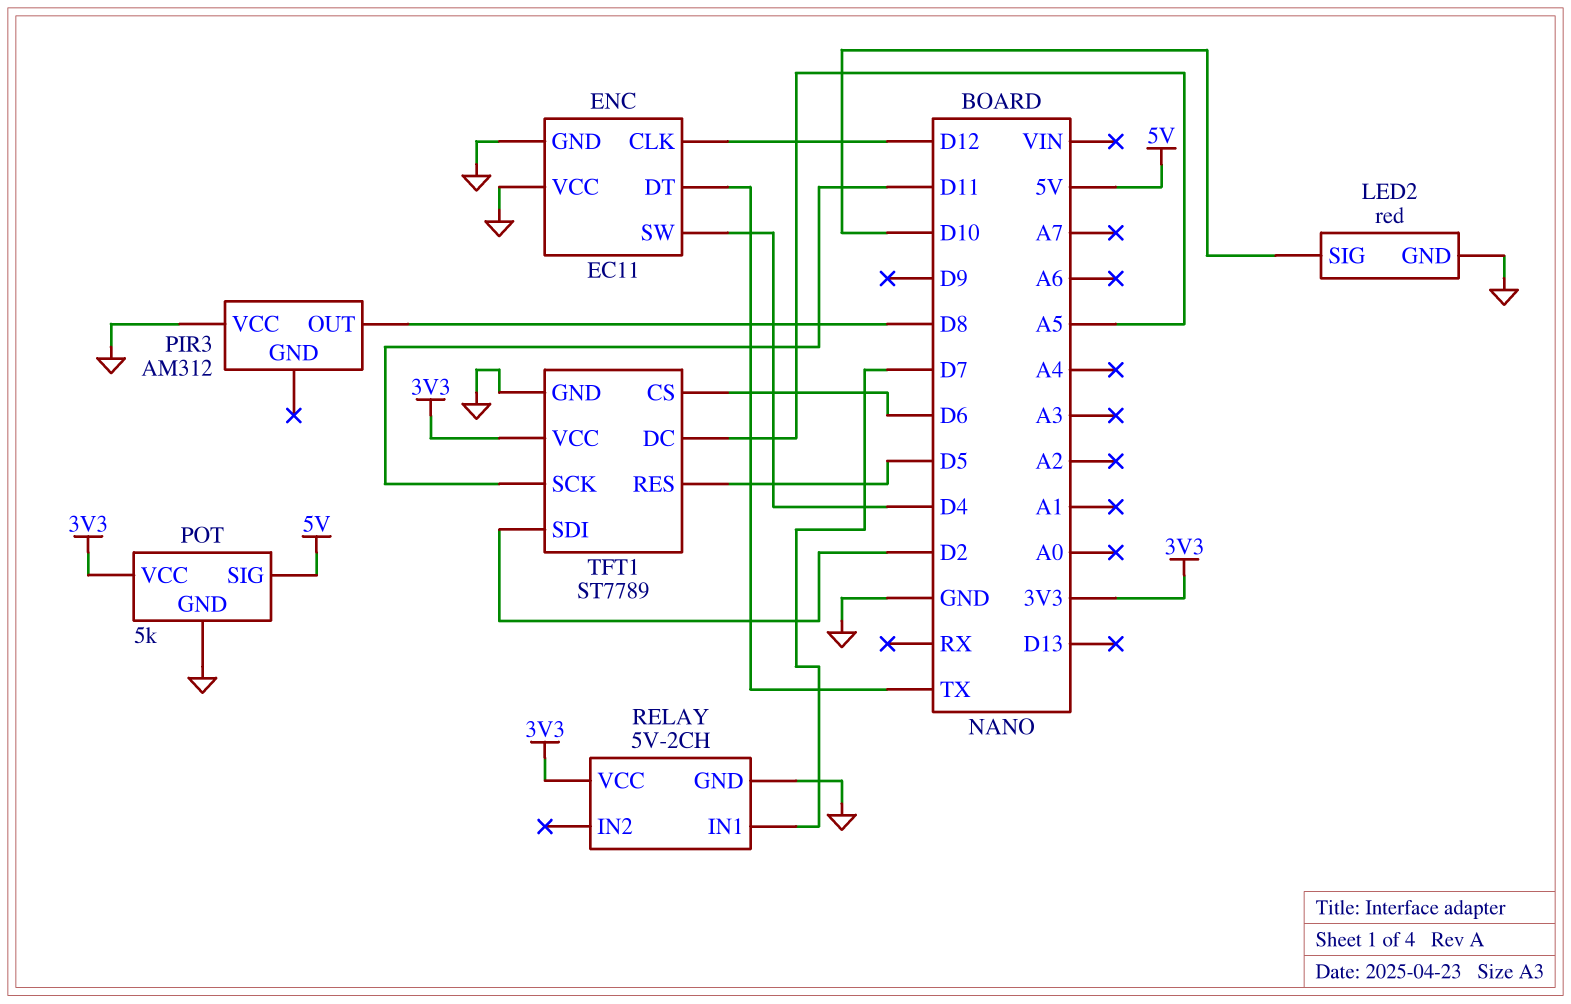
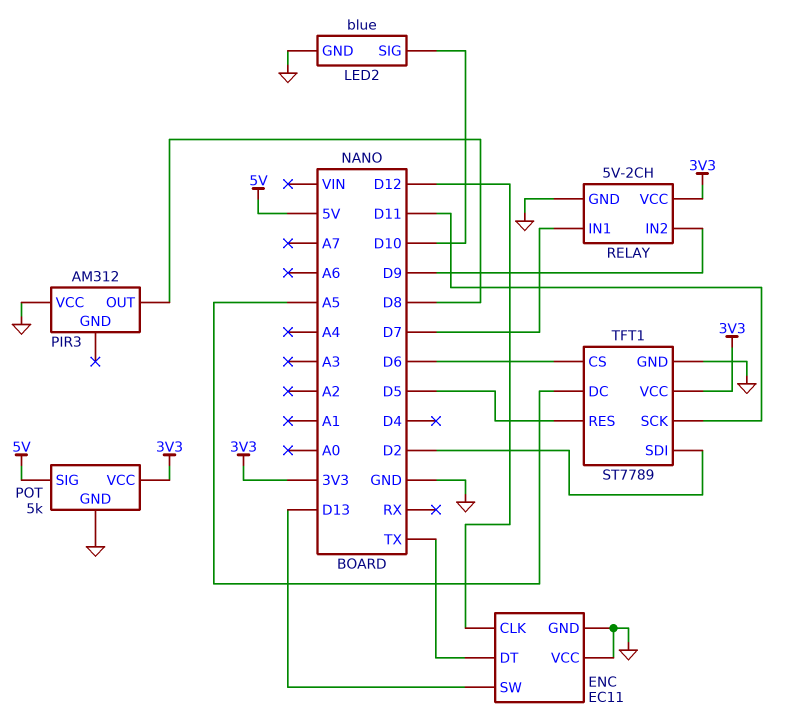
ENC pin SW: D4 -> D13
LED2: red -> blue
RELAY pin IN2: none -> D9

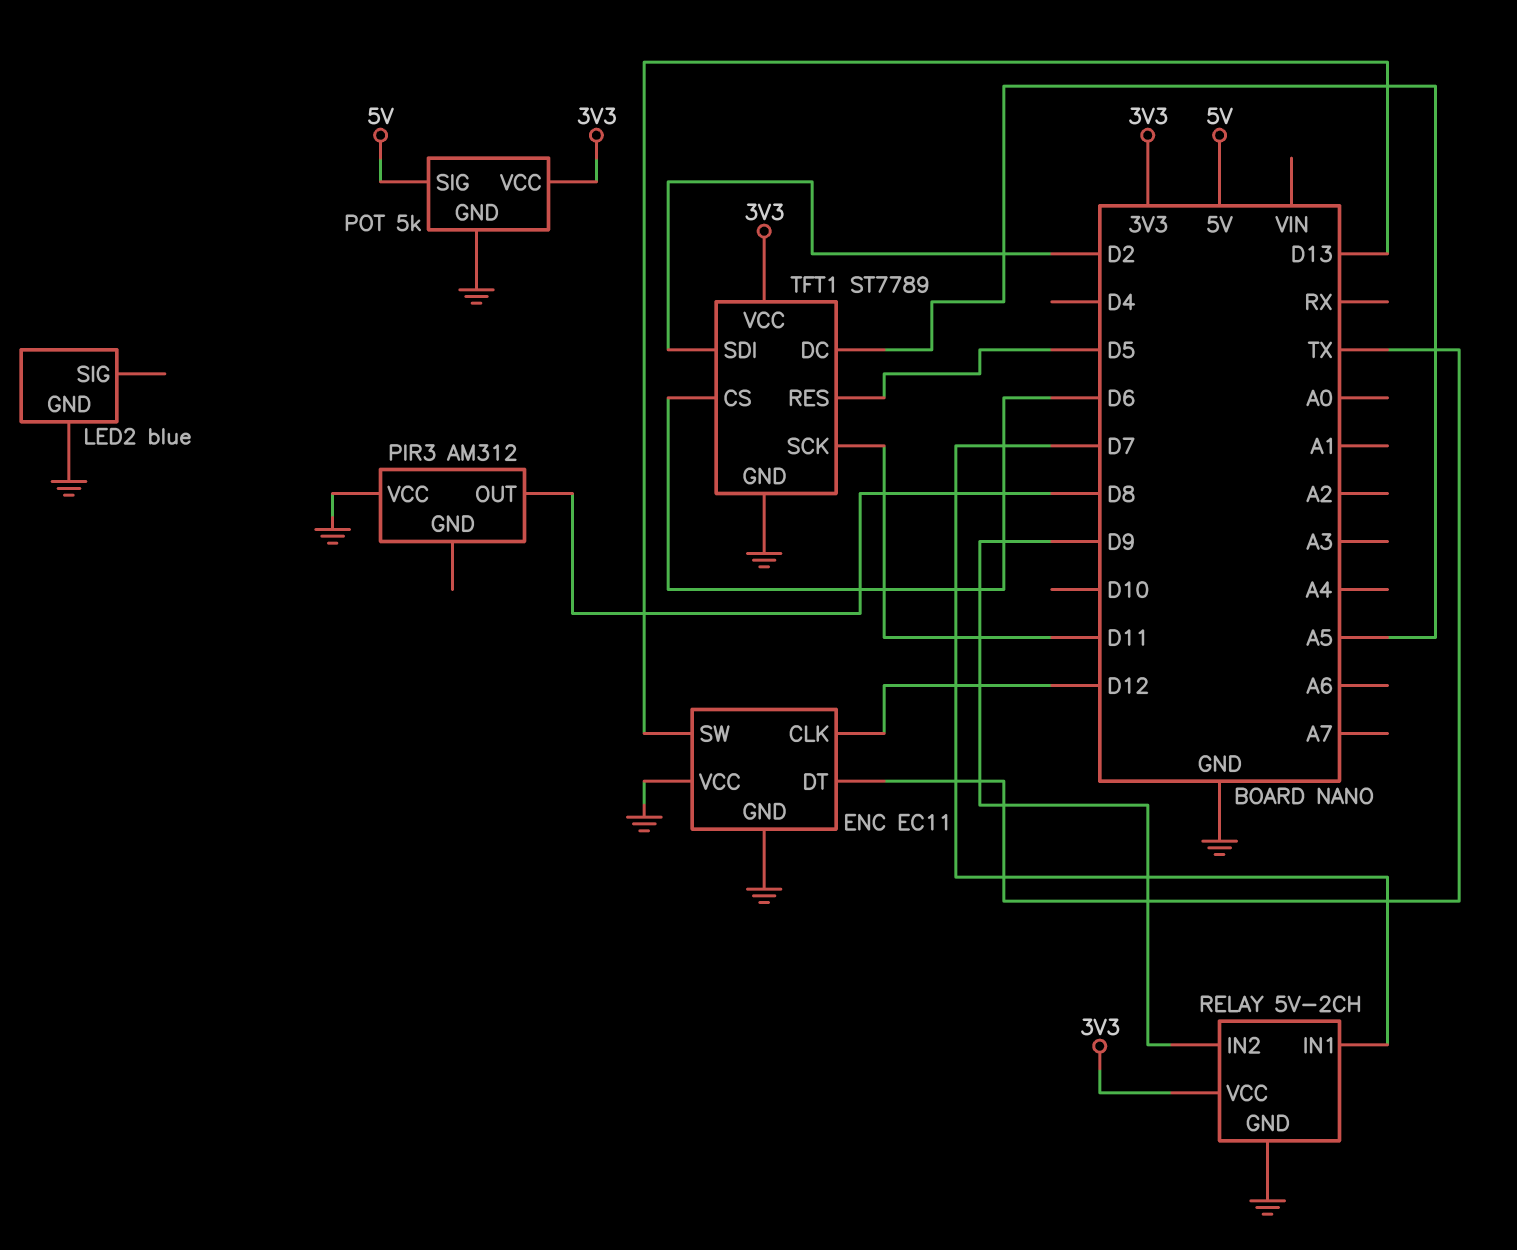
LED2 pin SIG: D10 -> none

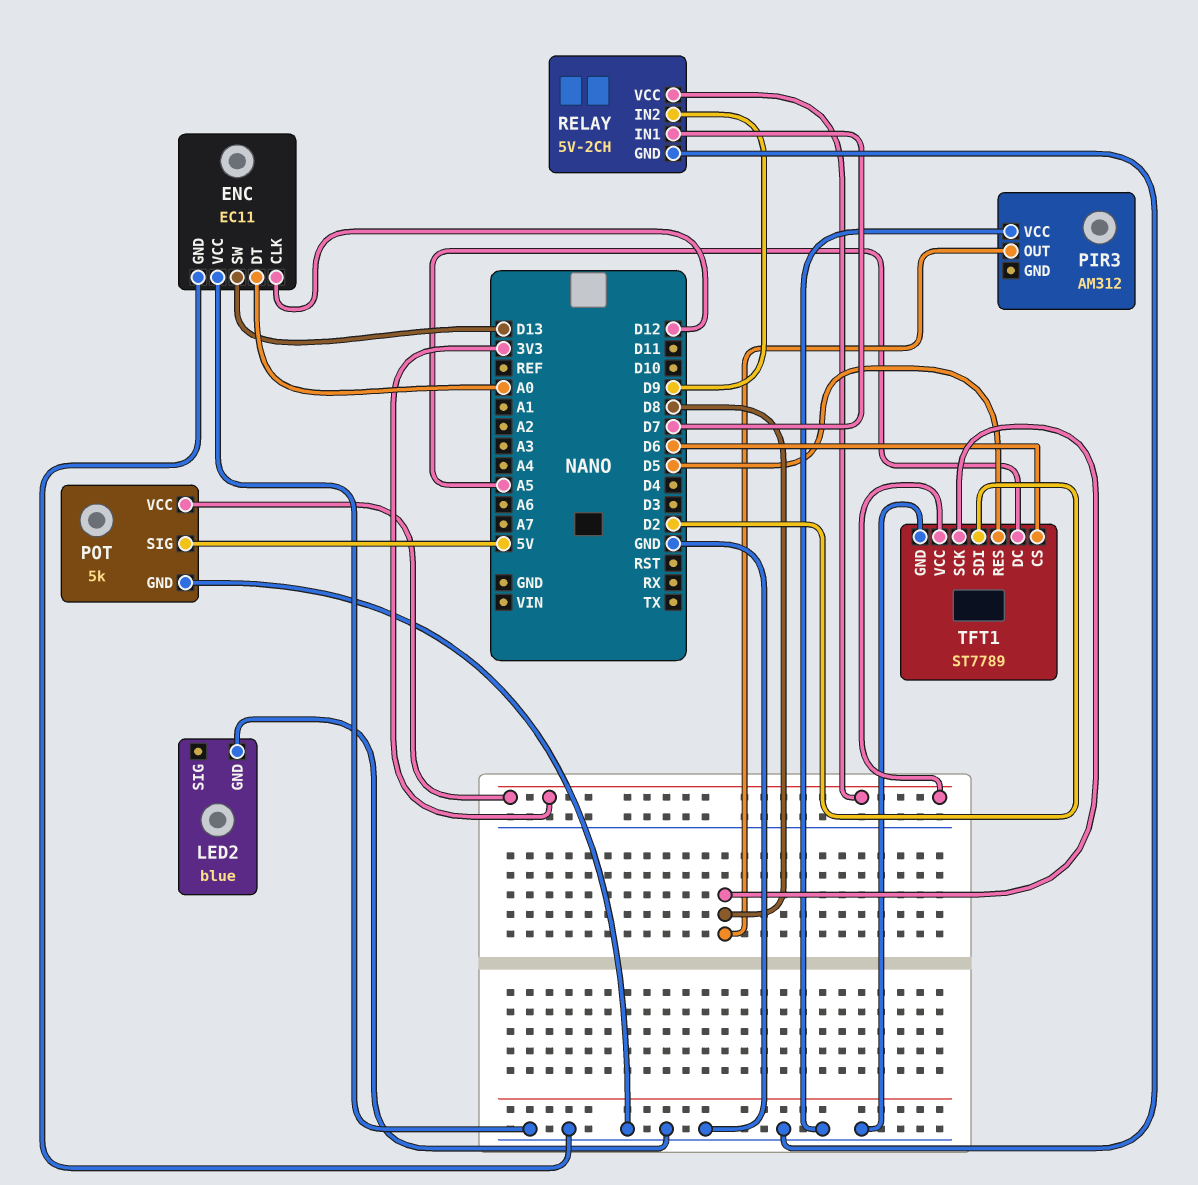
ENC pin DT: TX -> A0
TFT1 pin SCK: D11 -> D8

